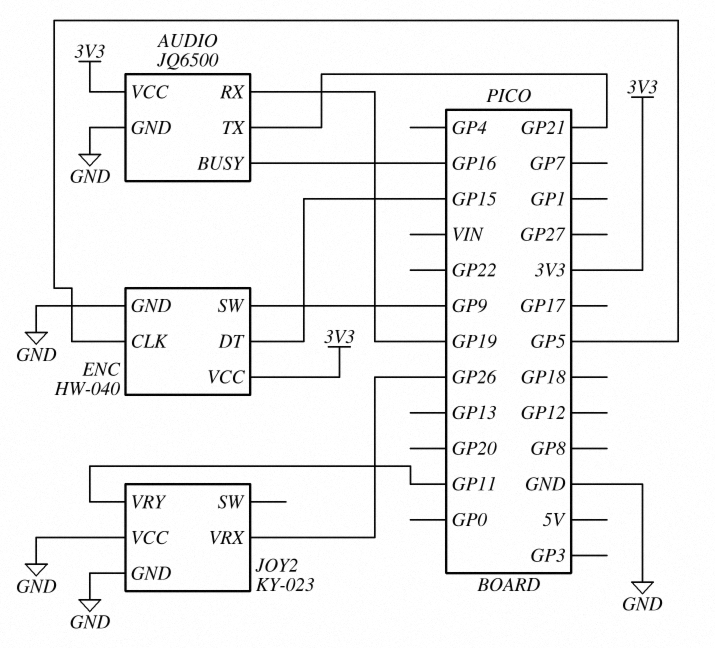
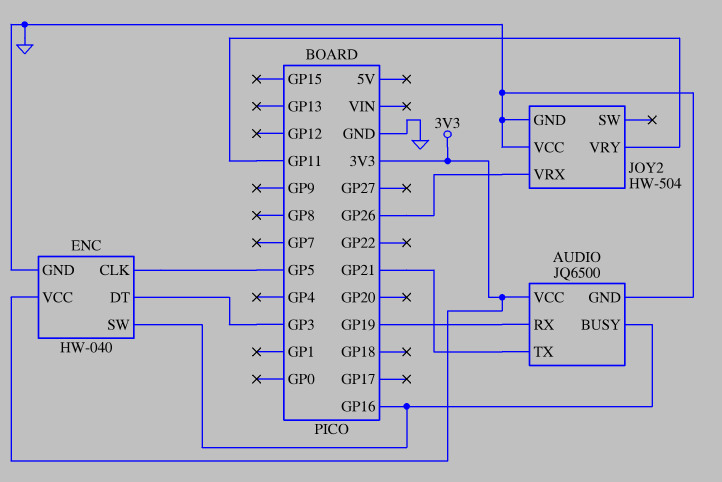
ENC pin DT: GP15 -> GP3
ENC pin SW: GP9 -> GP16
JOY2: KY-023 -> HW-504

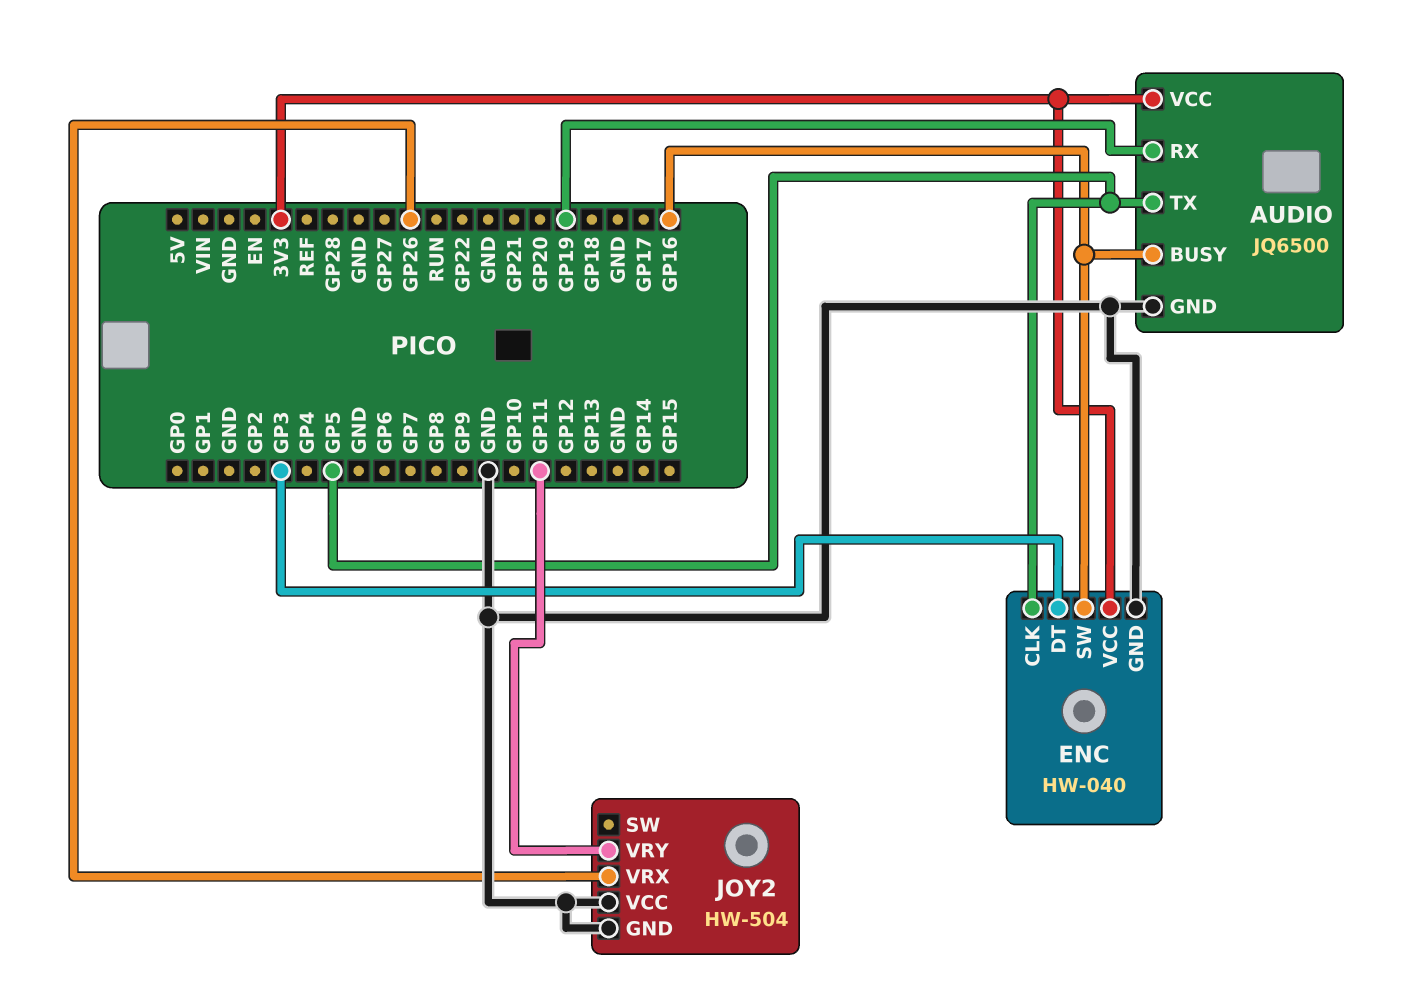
AUDIO pin TX: GP21 -> GP5

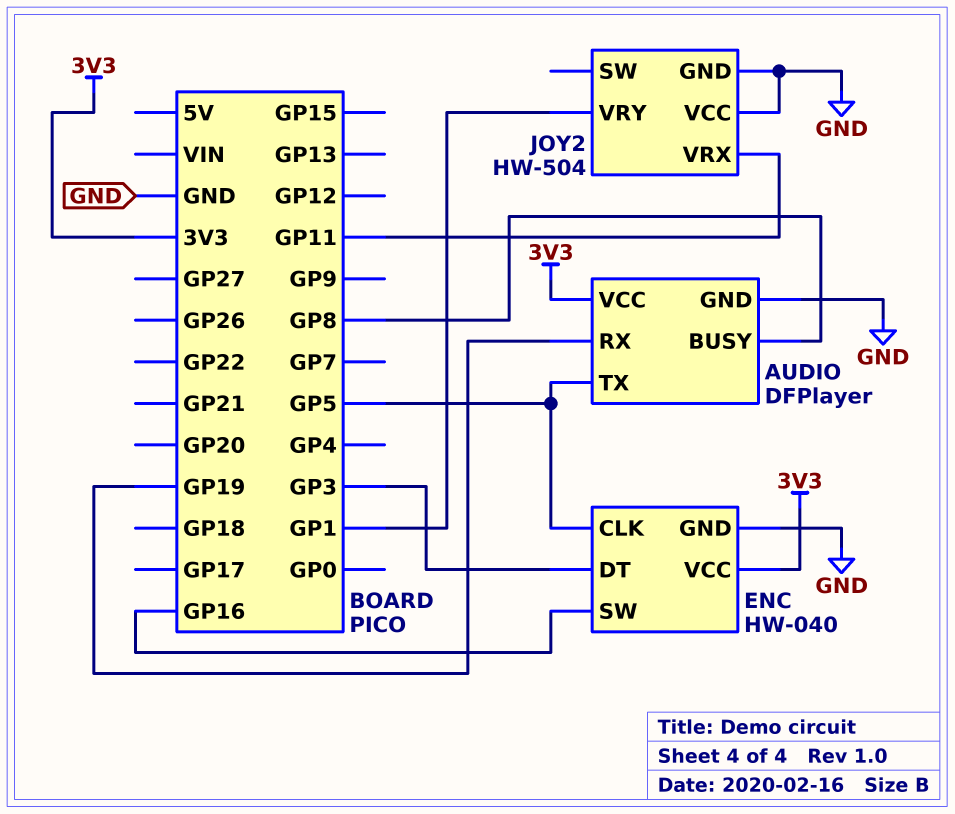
AUDIO: JQ6500 -> DFPlayer
AUDIO pin BUSY: GP16 -> GP8
JOY2 pin VRX: GP26 -> GP11
JOY2 pin VRY: GP11 -> GP1

